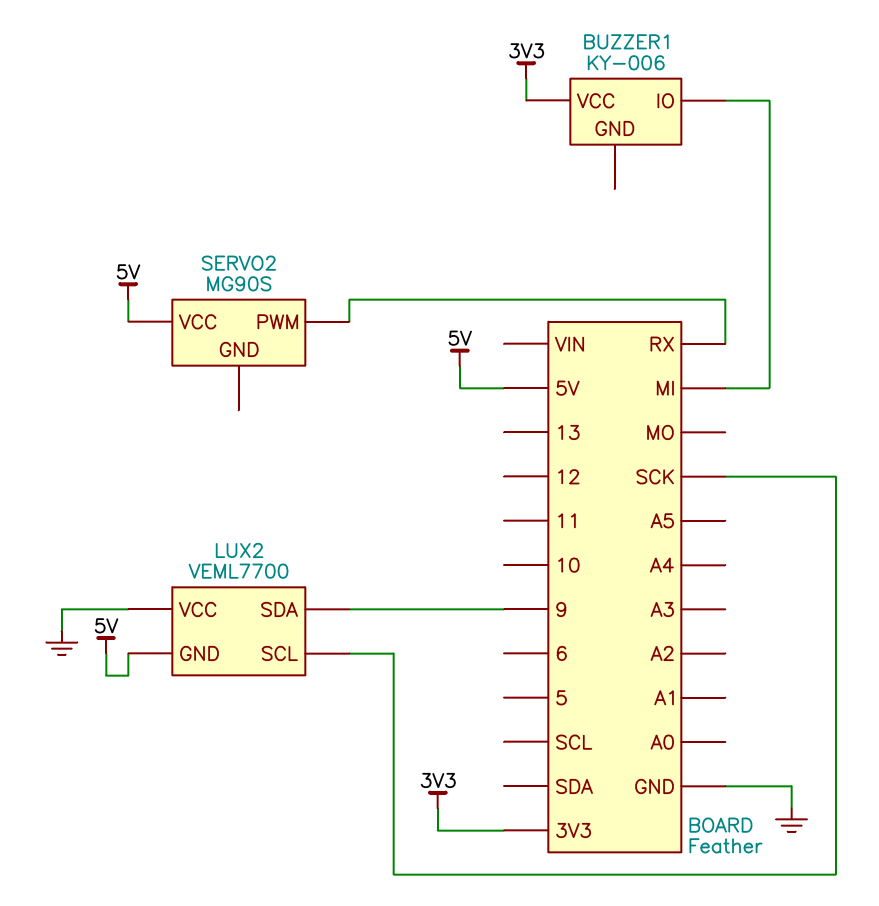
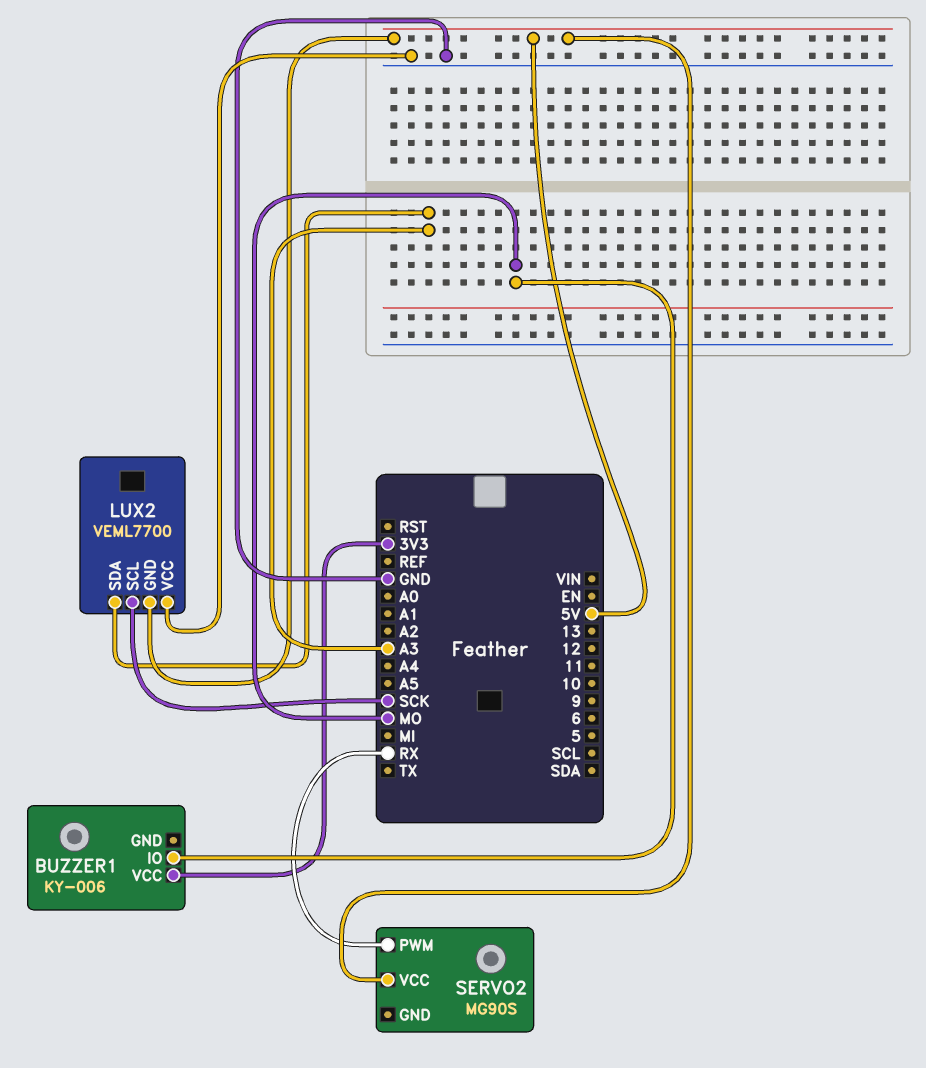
BUZZER1 pin IO: MI -> MO
LUX2 pin SDA: 9 -> A3

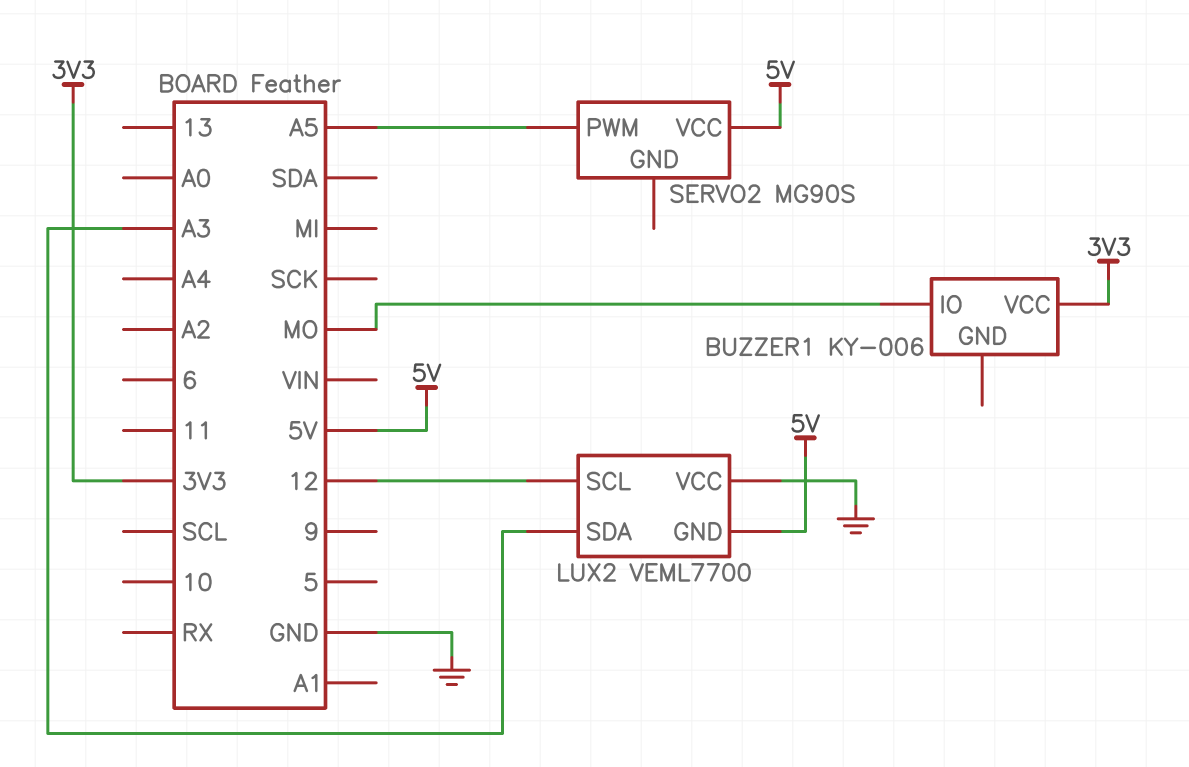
LUX2 pin SCL: SCK -> 12
SERVO2 pin PWM: RX -> A5

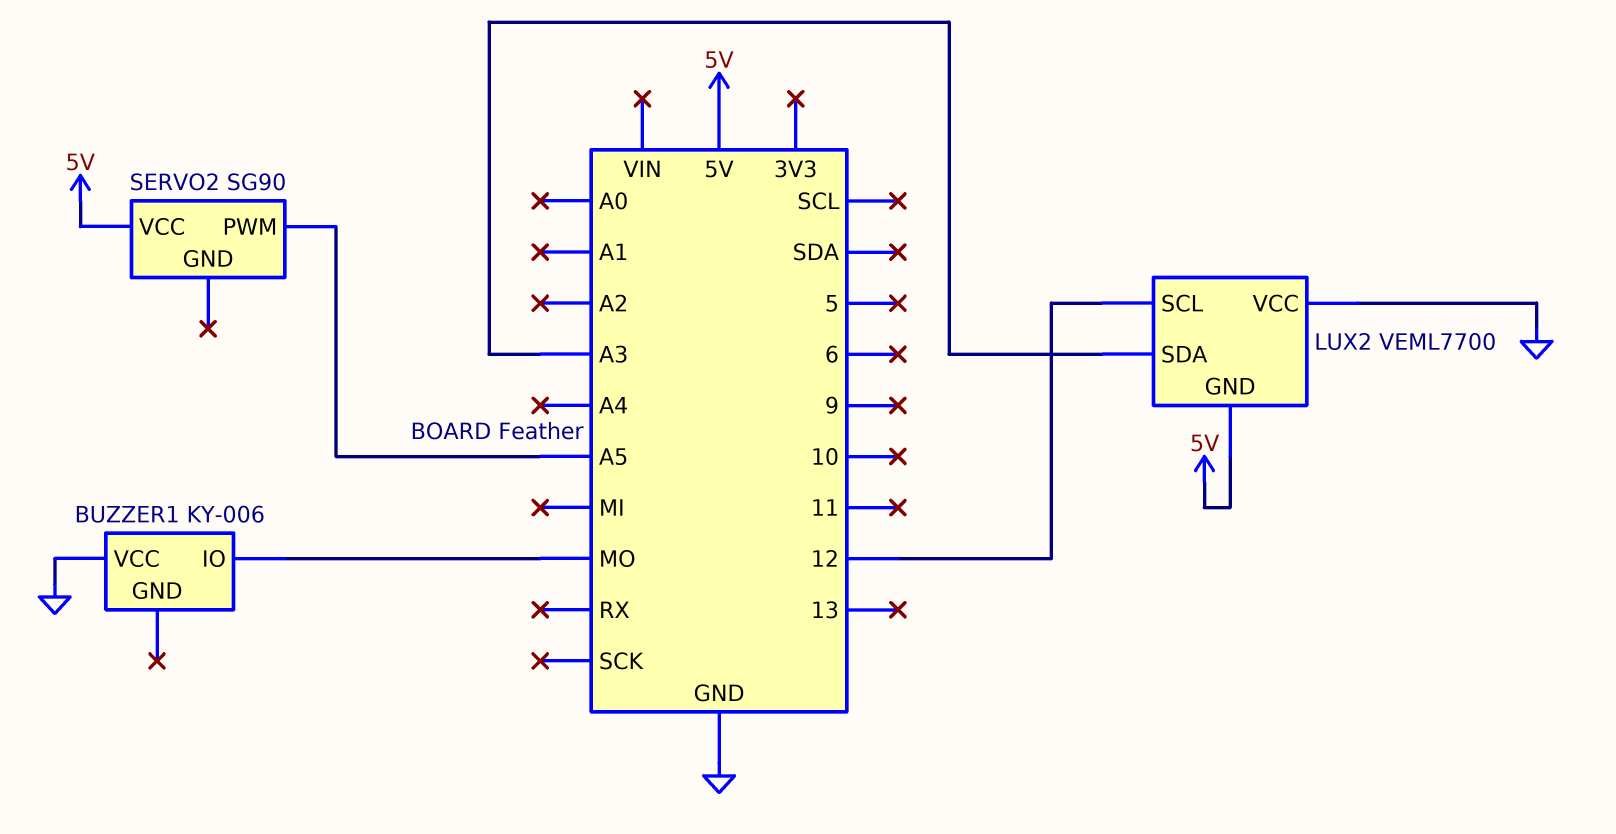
BUZZER1 pin VCC: 3V3 -> GND
SERVO2: MG90S -> SG90

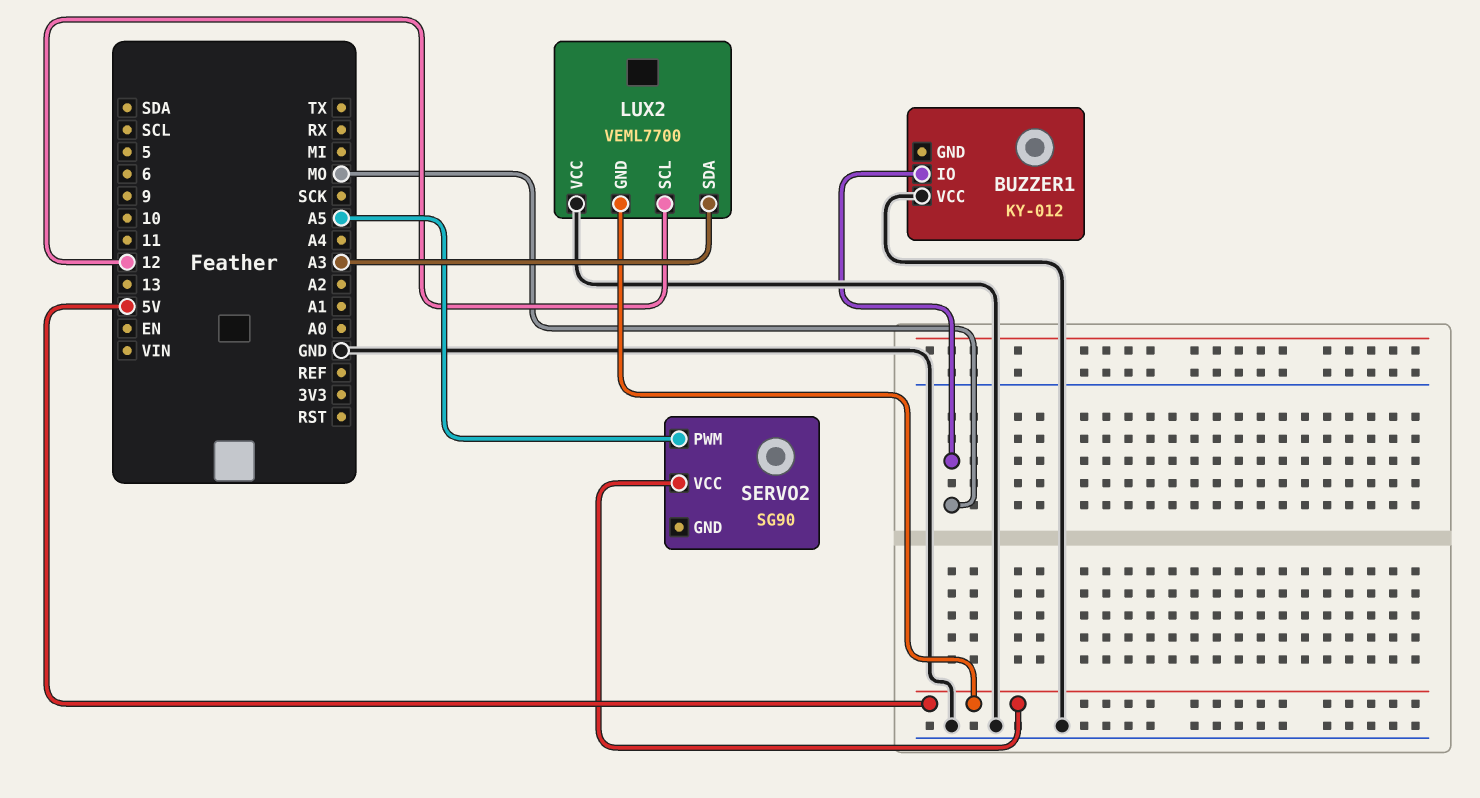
BUZZER1: KY-006 -> KY-012

